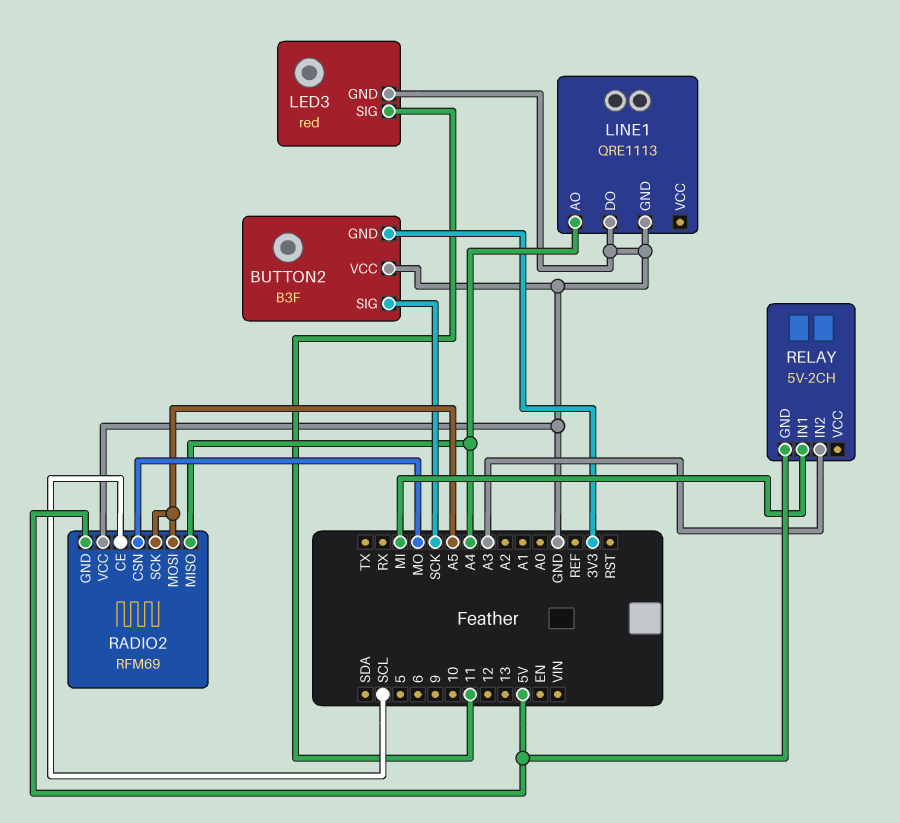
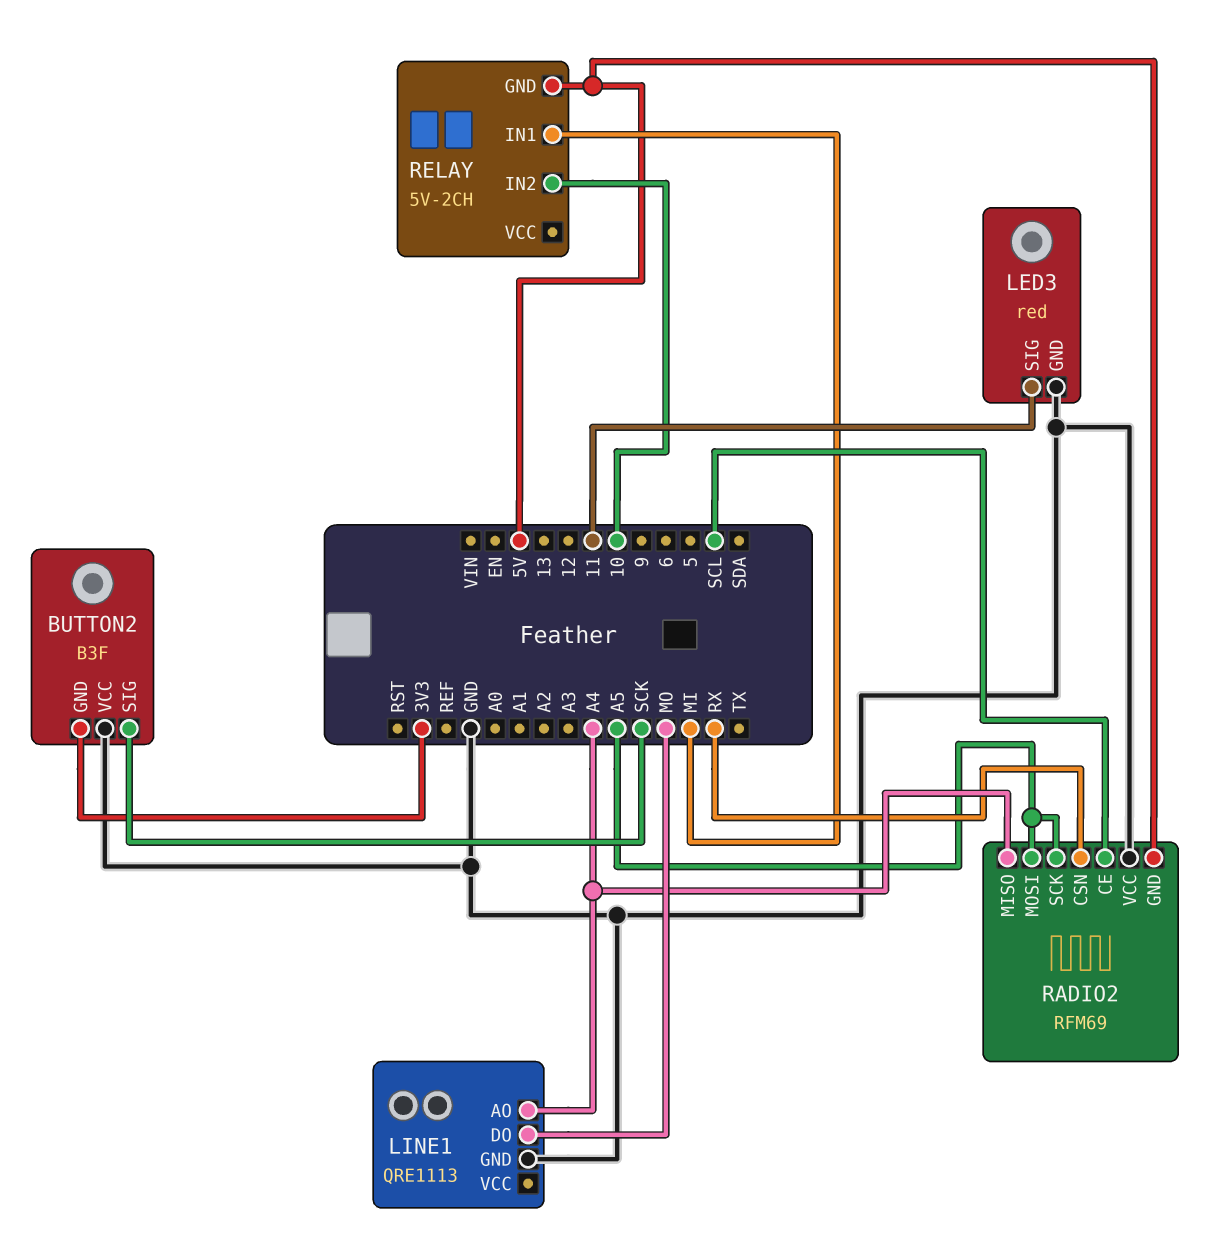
LINE1 pin DO: GND -> MO
RADIO2 pin CSN: MO -> RX
RELAY pin IN2: A3 -> 10

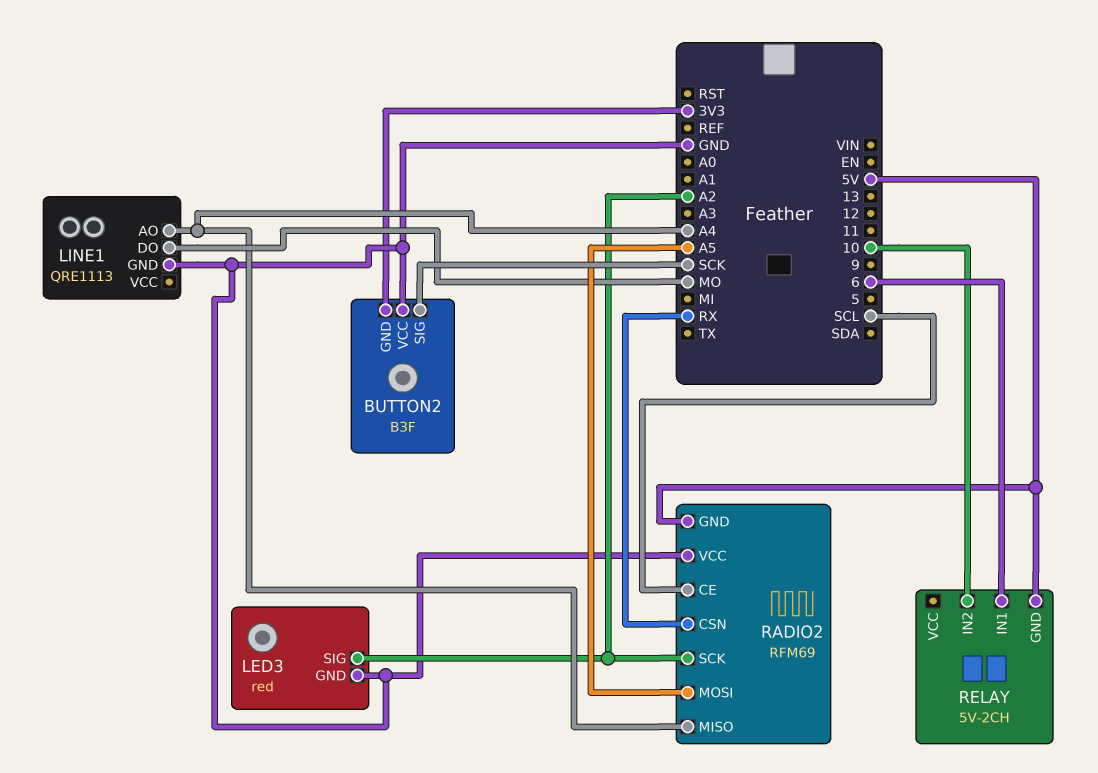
LED3 pin SIG: 11 -> A2
RADIO2 pin SCK: A5 -> A2
RELAY pin IN1: MI -> 6

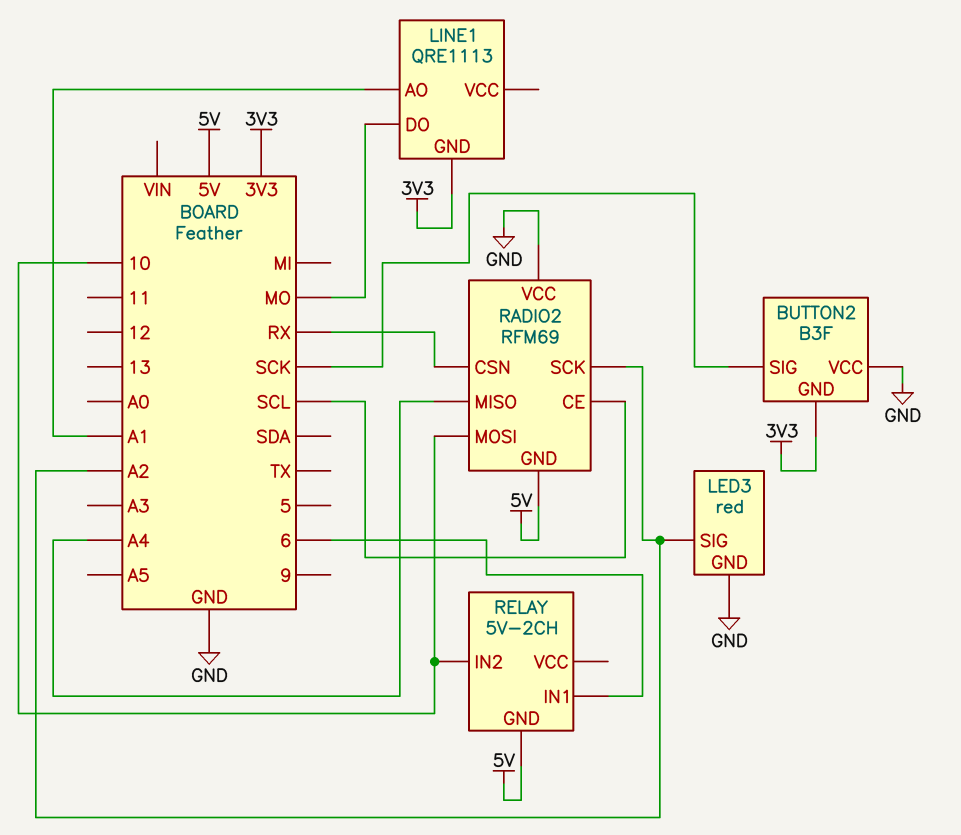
LINE1 pin AO: A4 -> A1
LINE1 pin GND: GND -> 3V3
RADIO2 pin MOSI: A5 -> 10

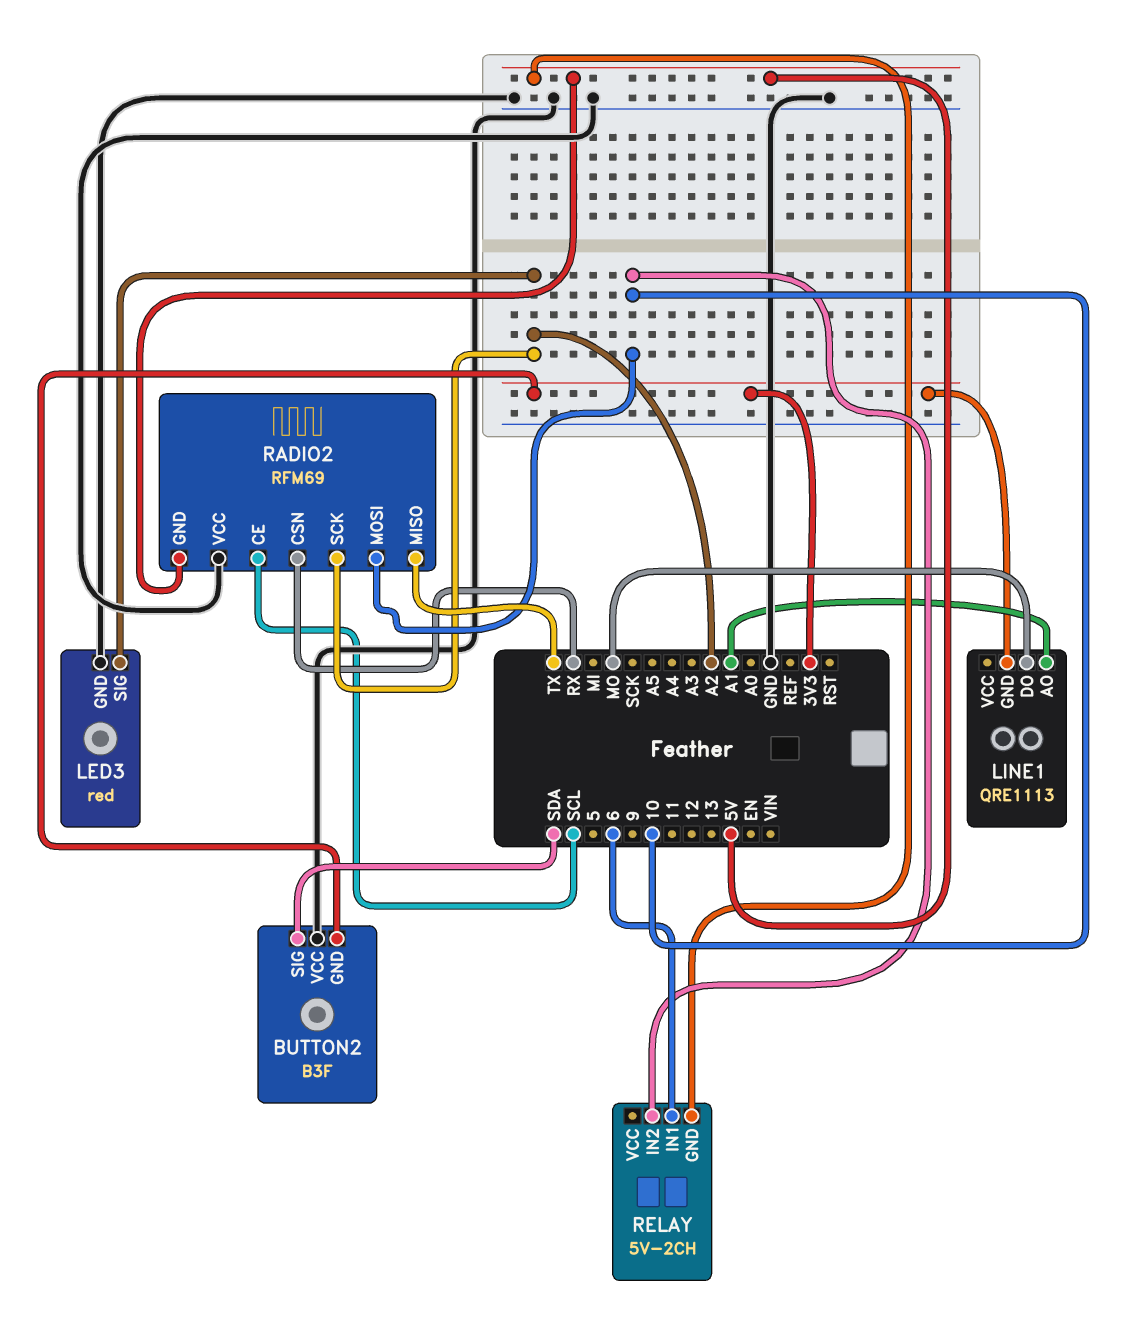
BUTTON2 pin SIG: SCK -> SDA
RADIO2 pin MISO: A4 -> TX

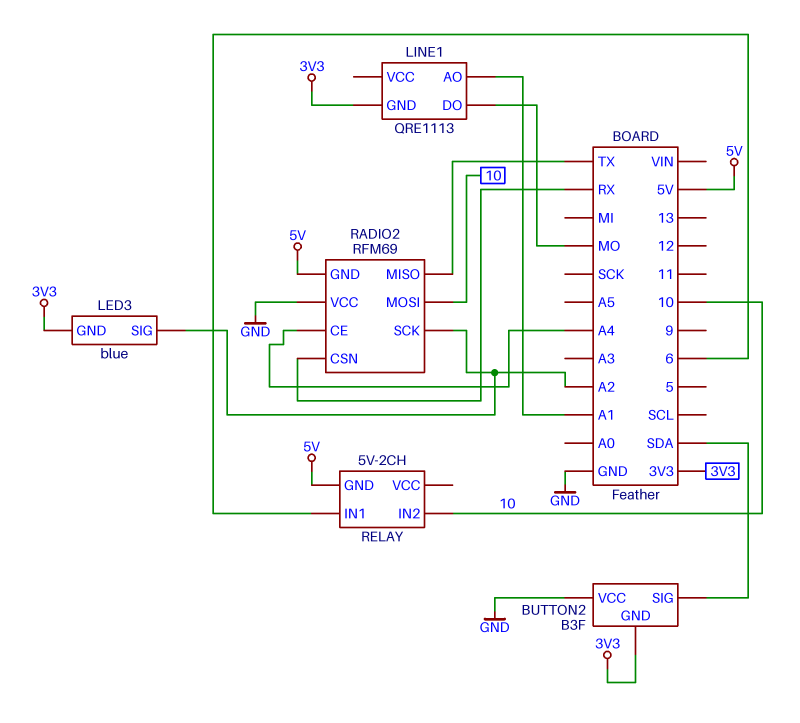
LED3: red -> blue
LED3 pin GND: GND -> 3V3
RADIO2 pin CE: SCL -> A4

